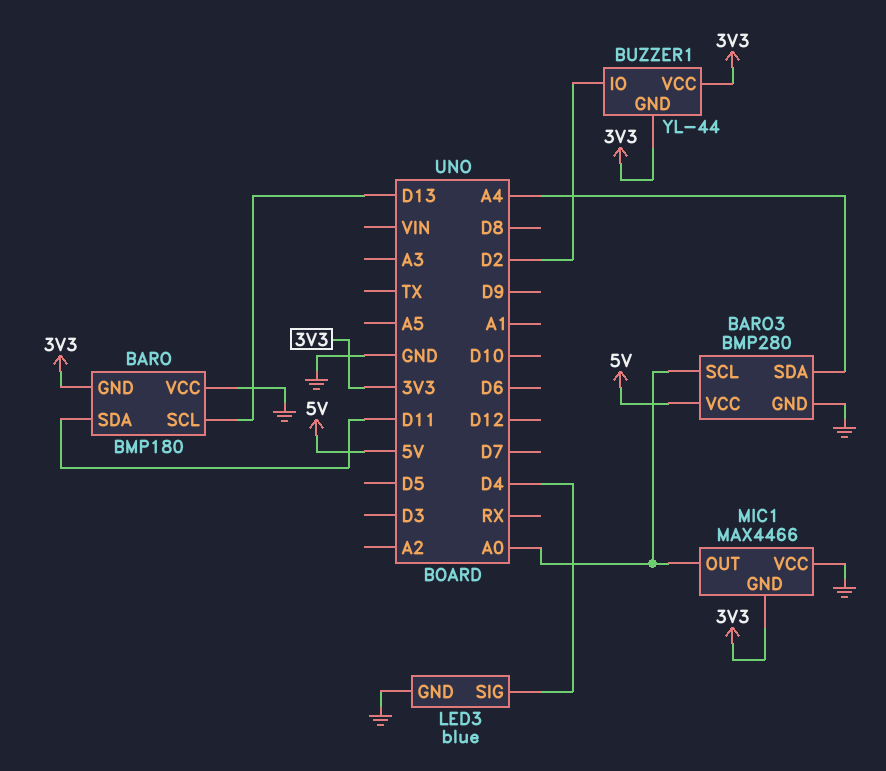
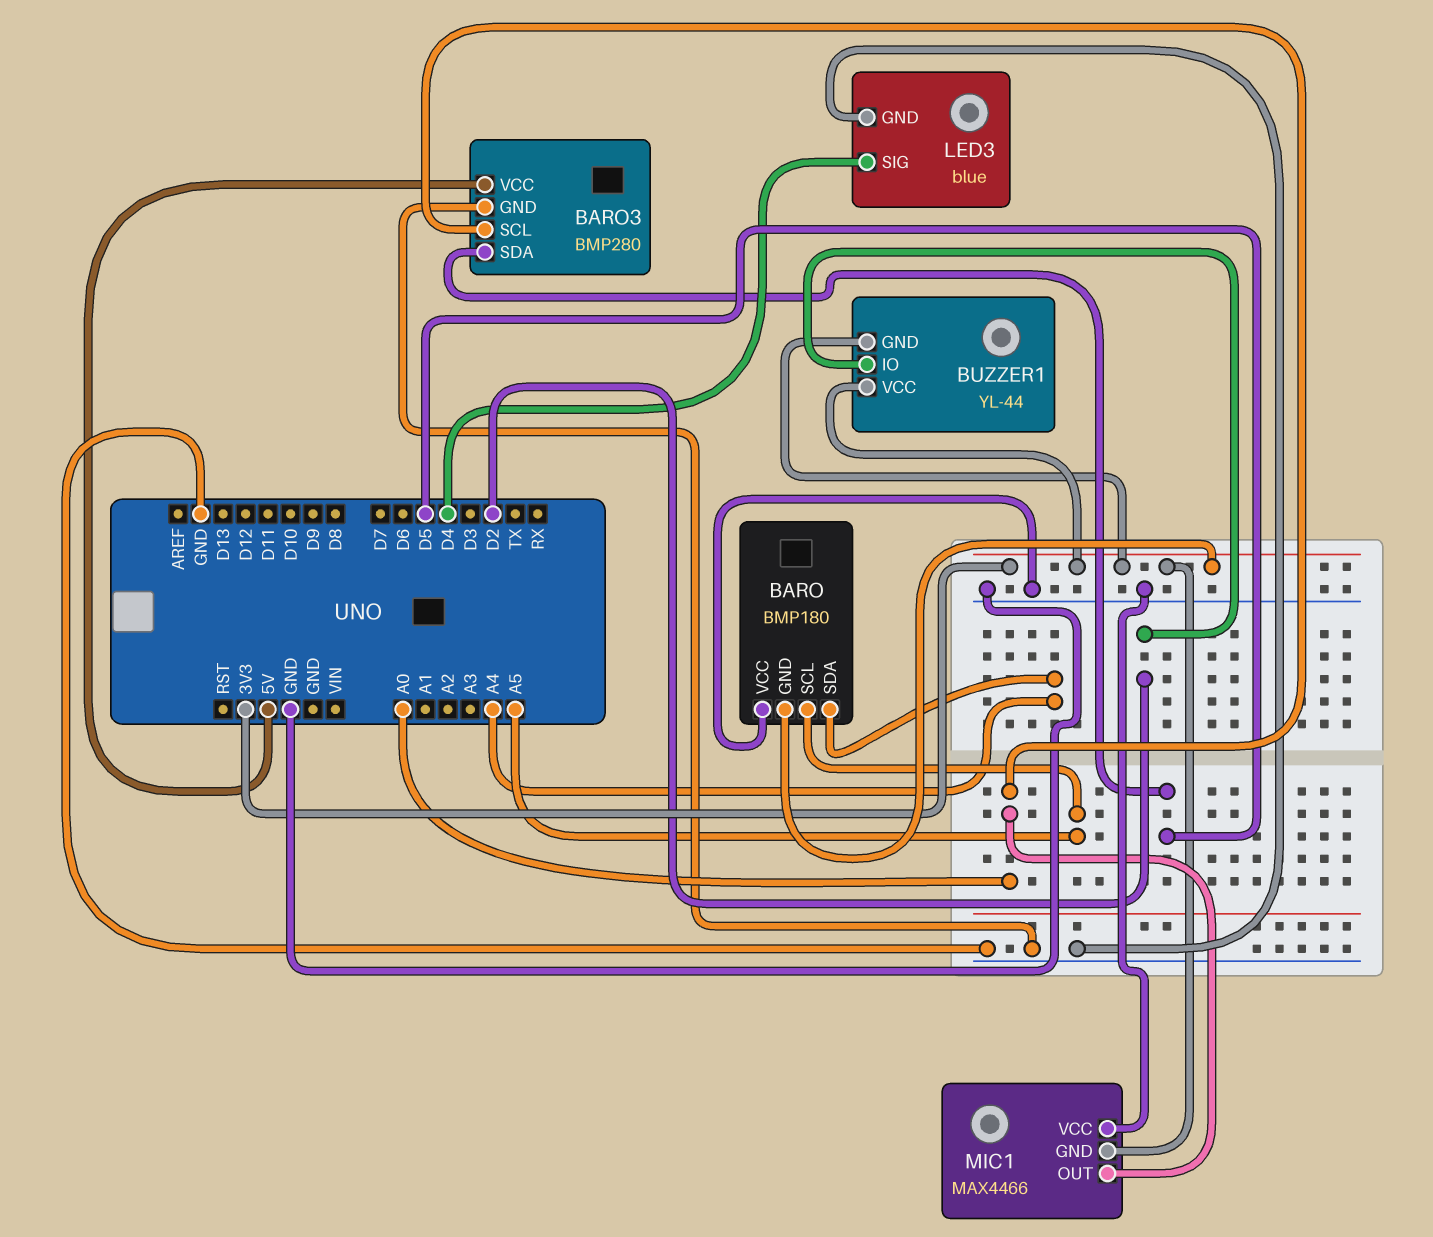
BARO pin SCL: D13 -> A5
BARO pin SDA: D11 -> A4
BARO3 pin SDA: A4 -> D5

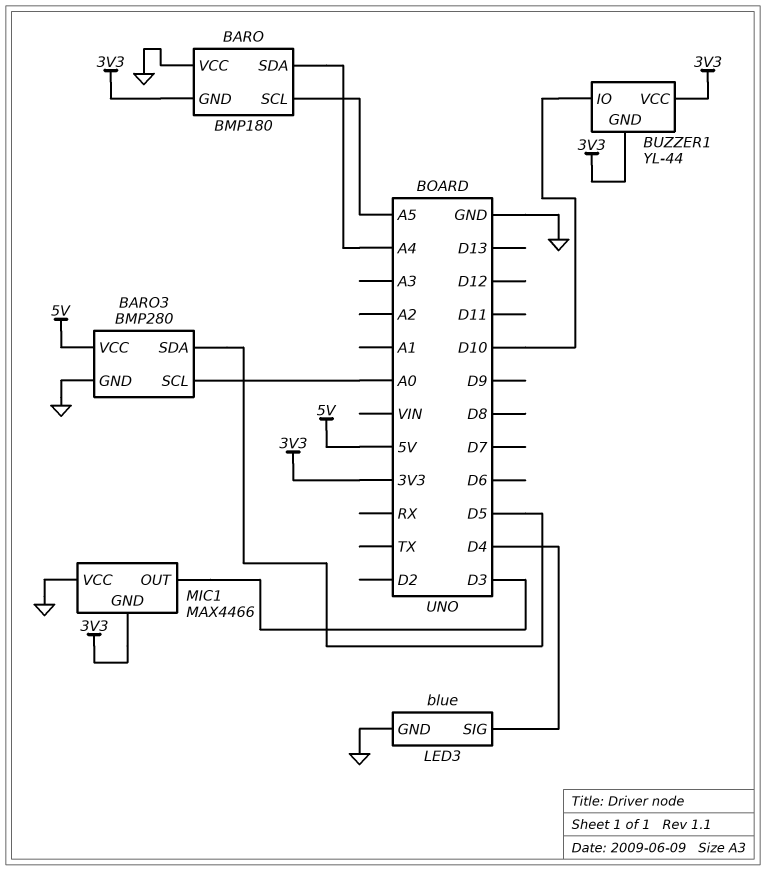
BUZZER1 pin IO: D2 -> D10
MIC1 pin OUT: A0 -> D3

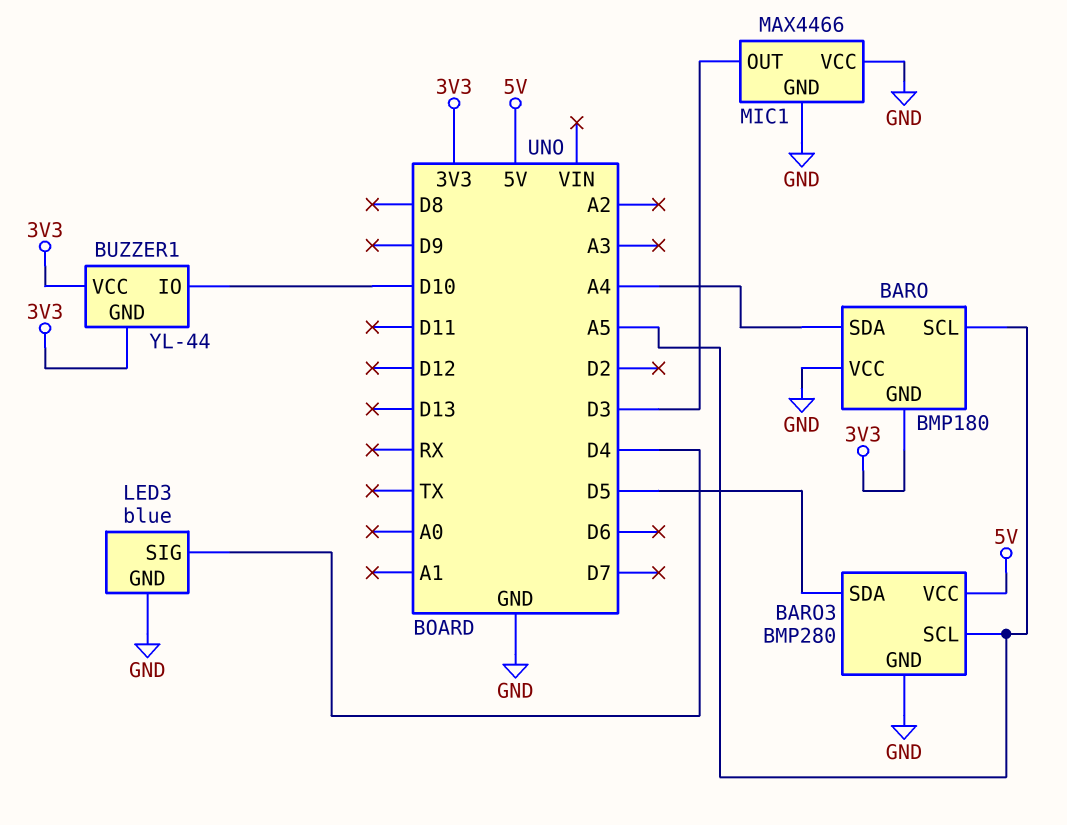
BARO3 pin SCL: A0 -> A5
MIC1 pin GND: 3V3 -> GND

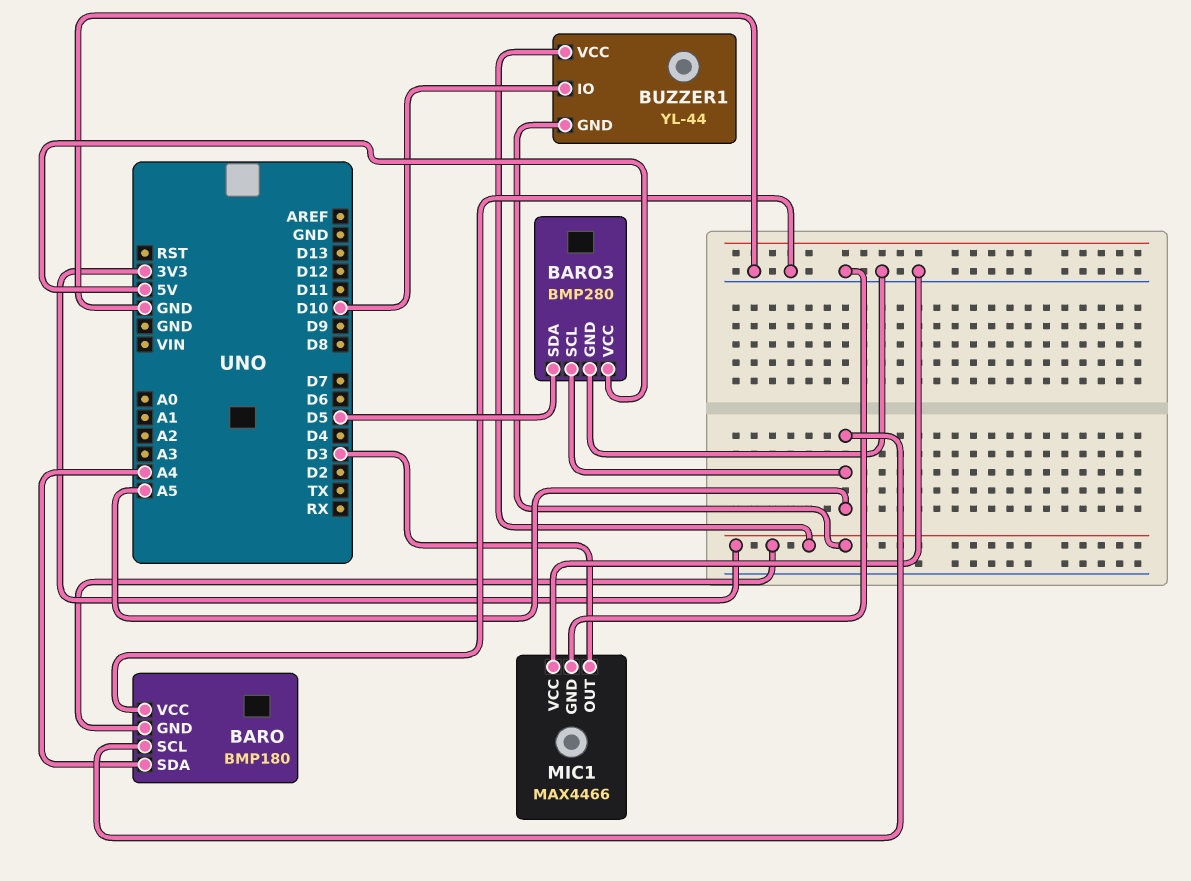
LED3: blue -> none
LED3 pin GND: GND -> none
LED3 pin SIG: D4 -> none

